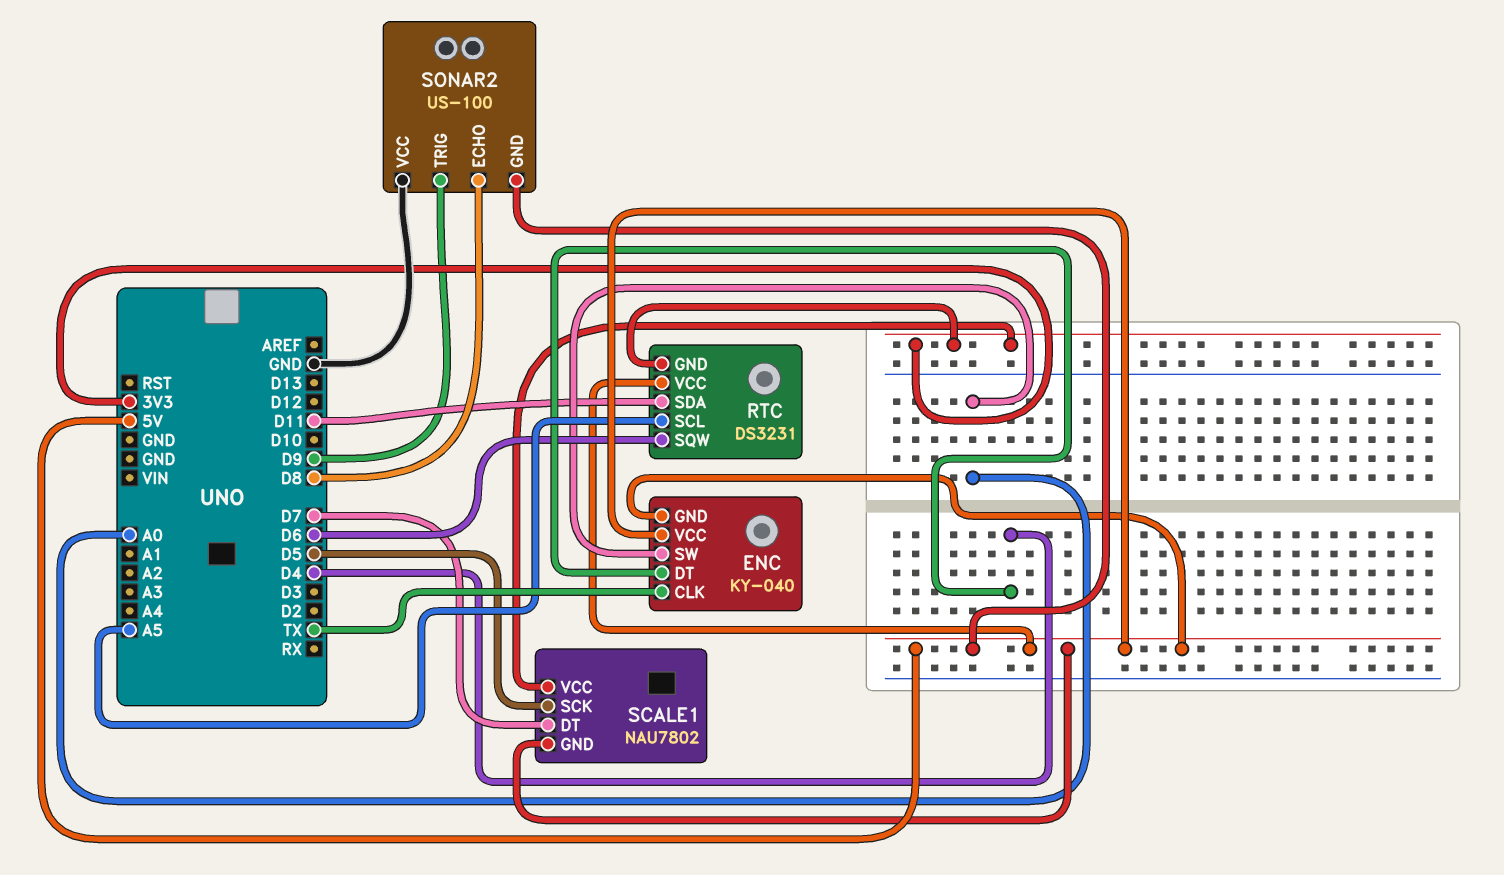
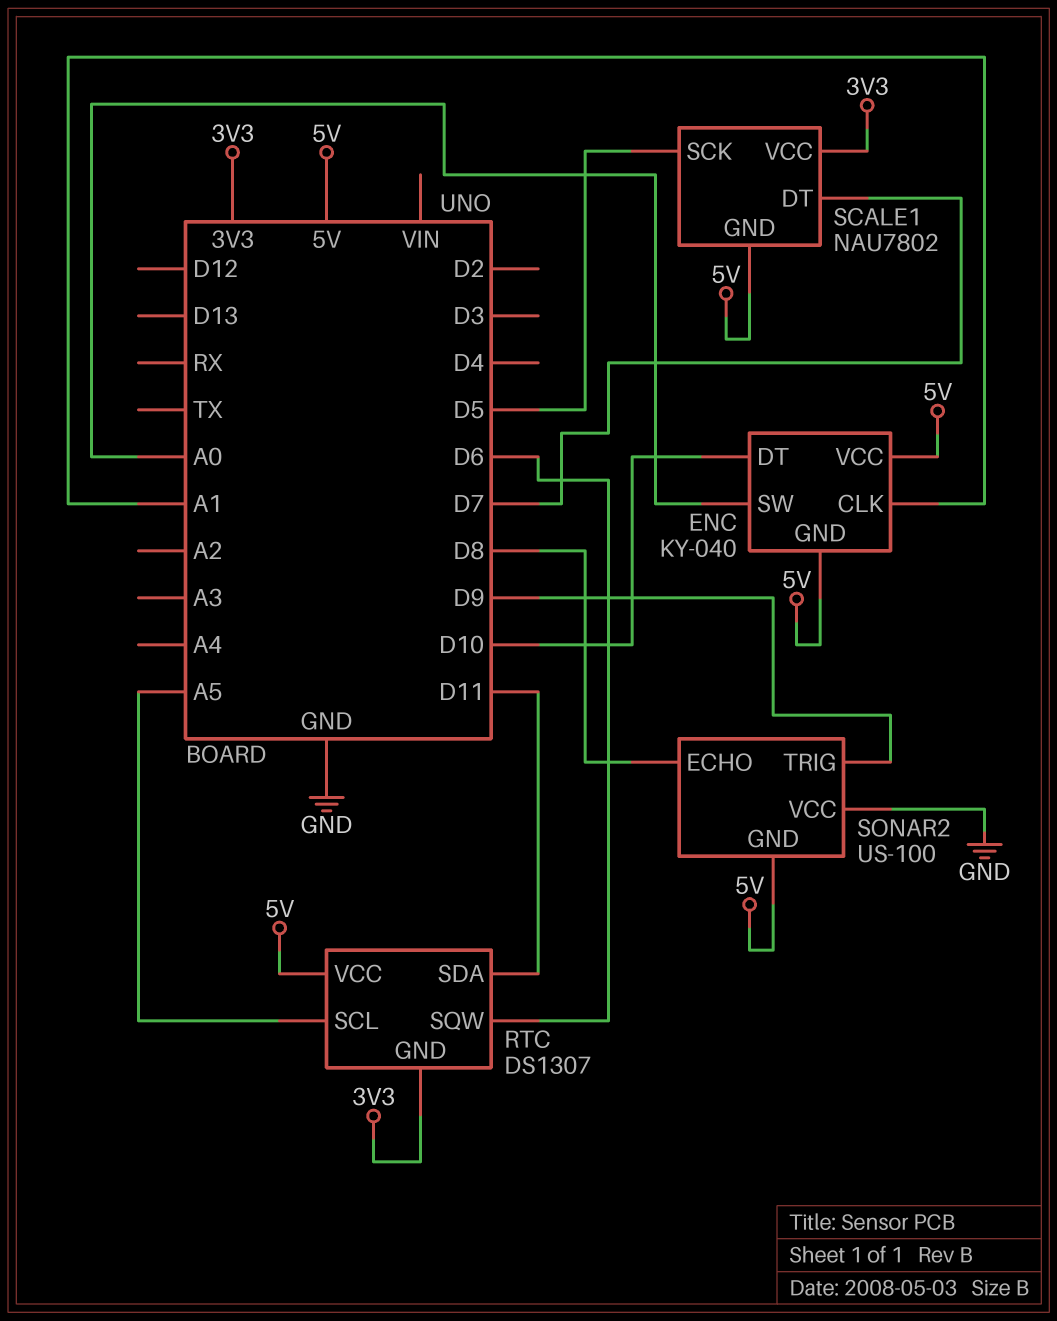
ENC pin CLK: TX -> A1
ENC pin DT: D4 -> D10
RTC: DS3231 -> DS1307

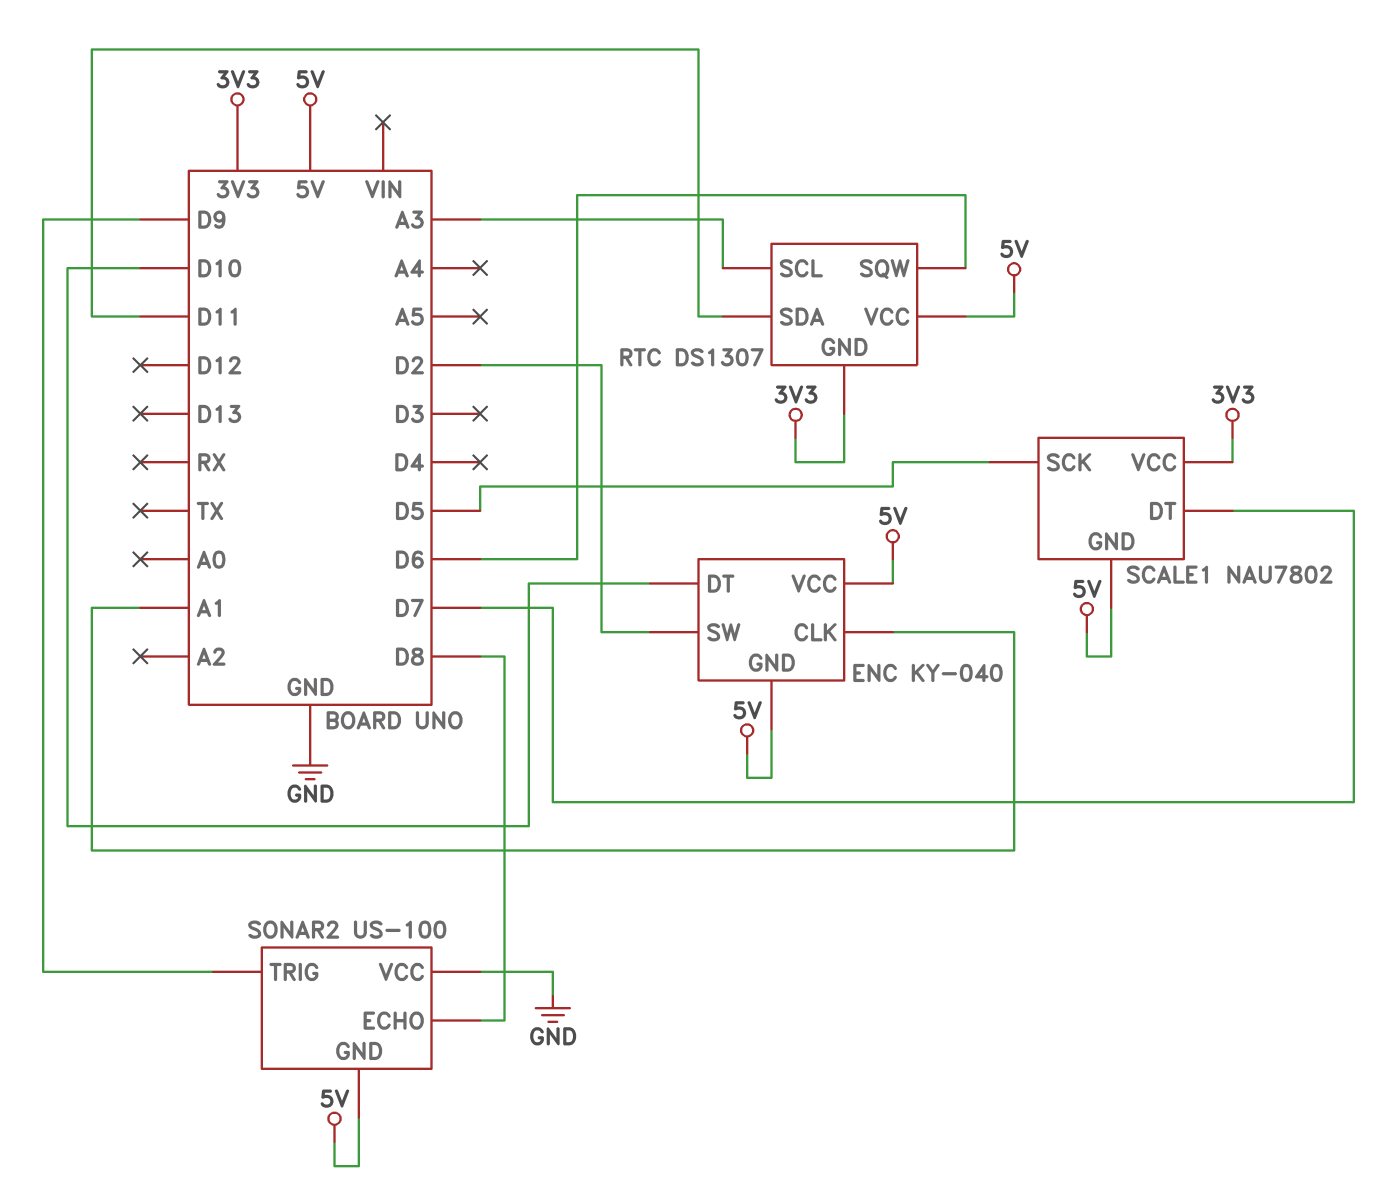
ENC pin SW: A0 -> D2
RTC pin SCL: A5 -> A3

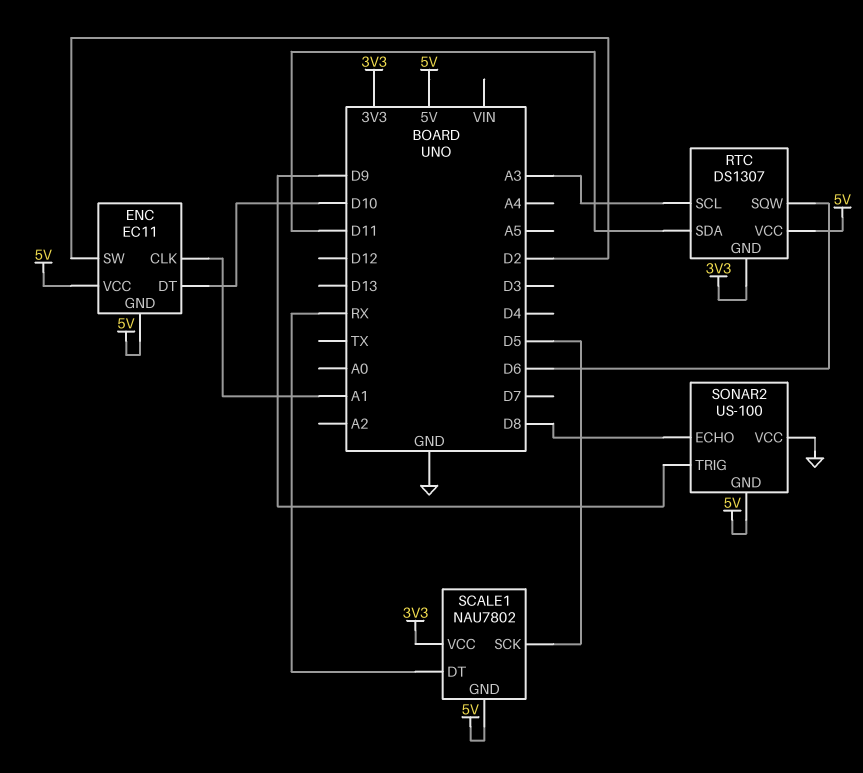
ENC: KY-040 -> EC11
SCALE1 pin DT: D7 -> RX

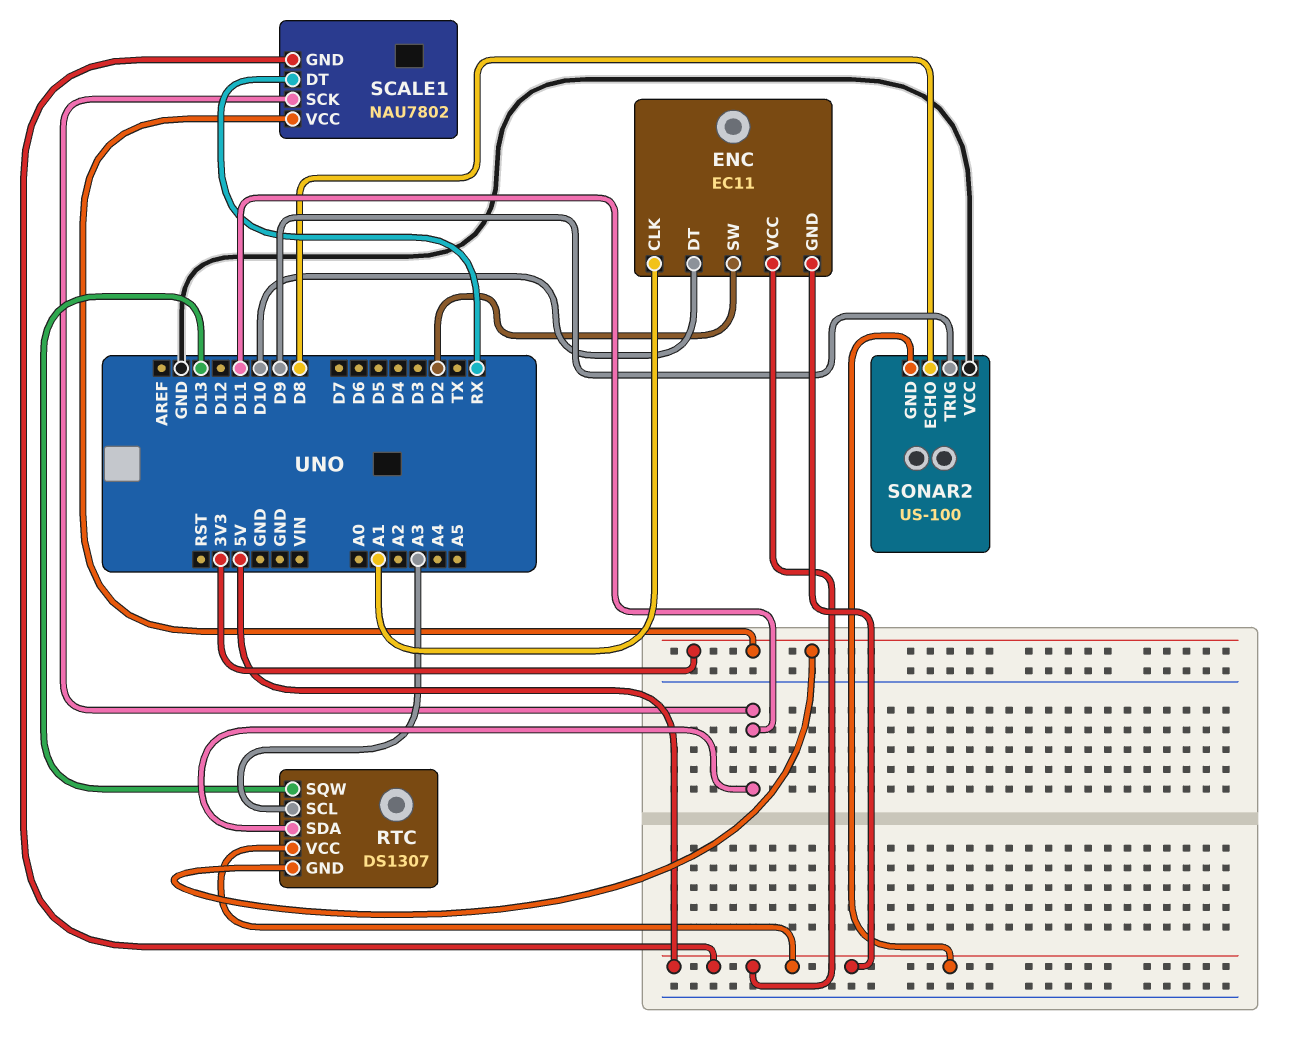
RTC pin SQW: D6 -> D13
SCALE1 pin SCK: D5 -> D11

